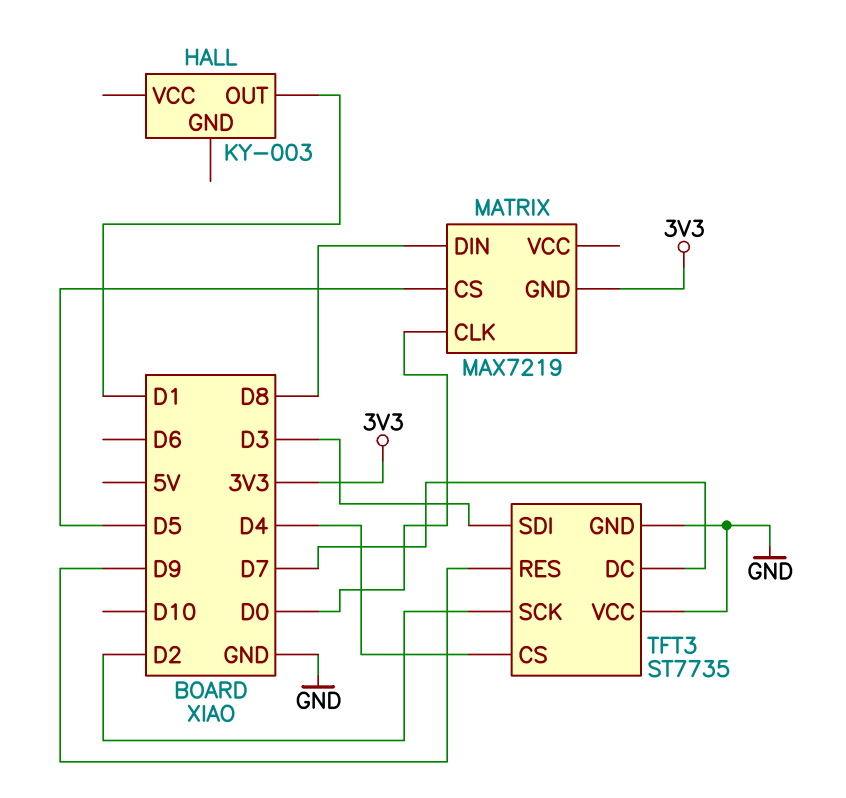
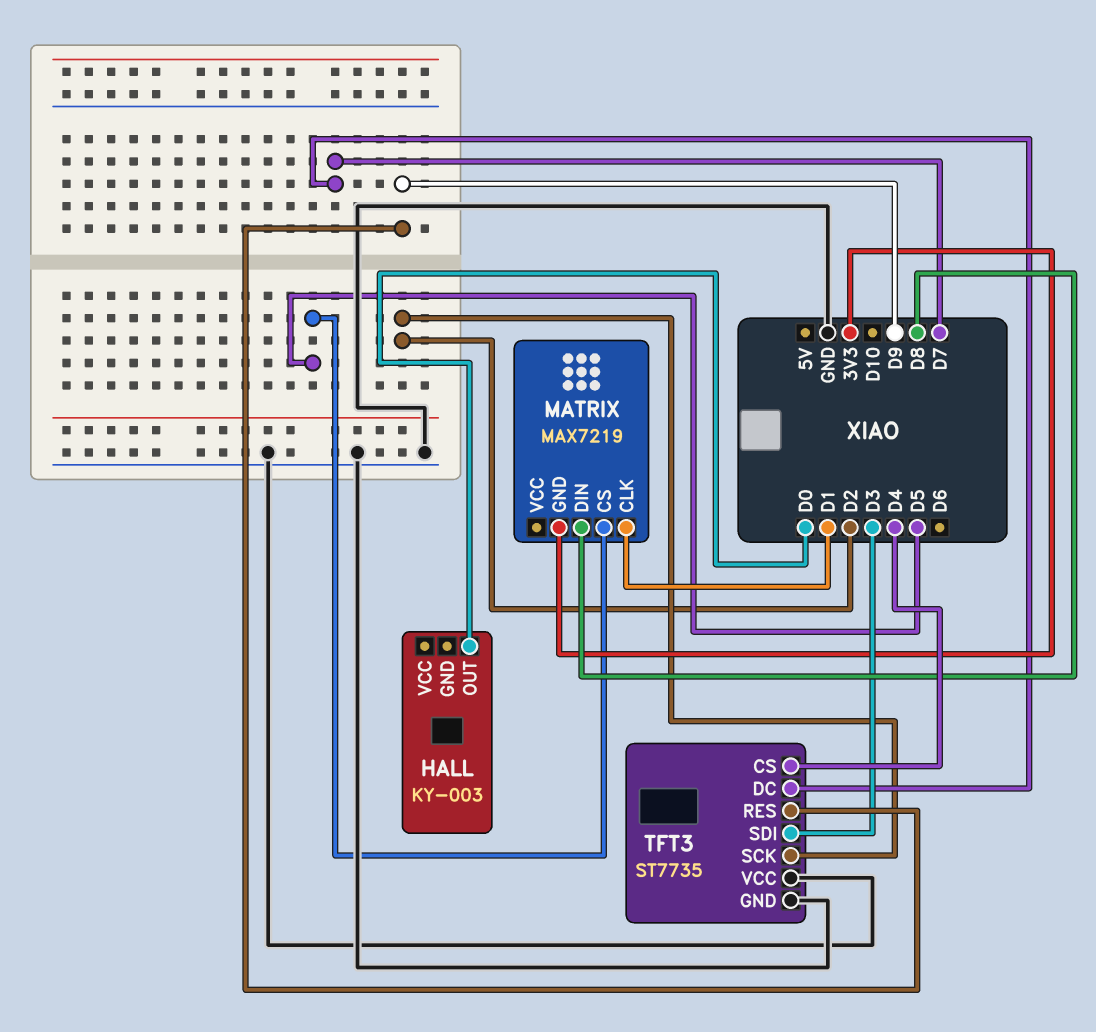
HALL pin OUT: D1 -> D0
MATRIX pin CLK: D0 -> D1

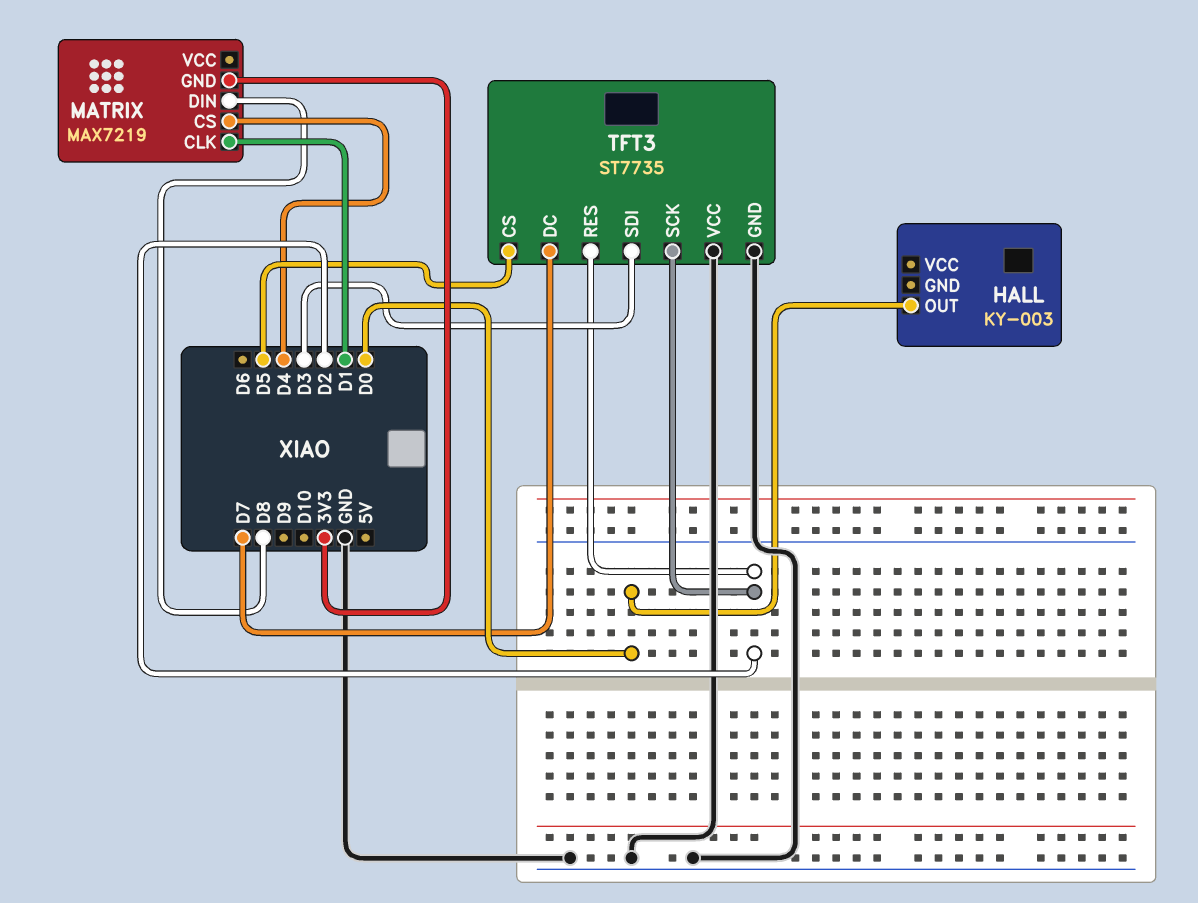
MATRIX pin CS: D5 -> D4
TFT3 pin CS: D4 -> D5
TFT3 pin RES: D9 -> D2

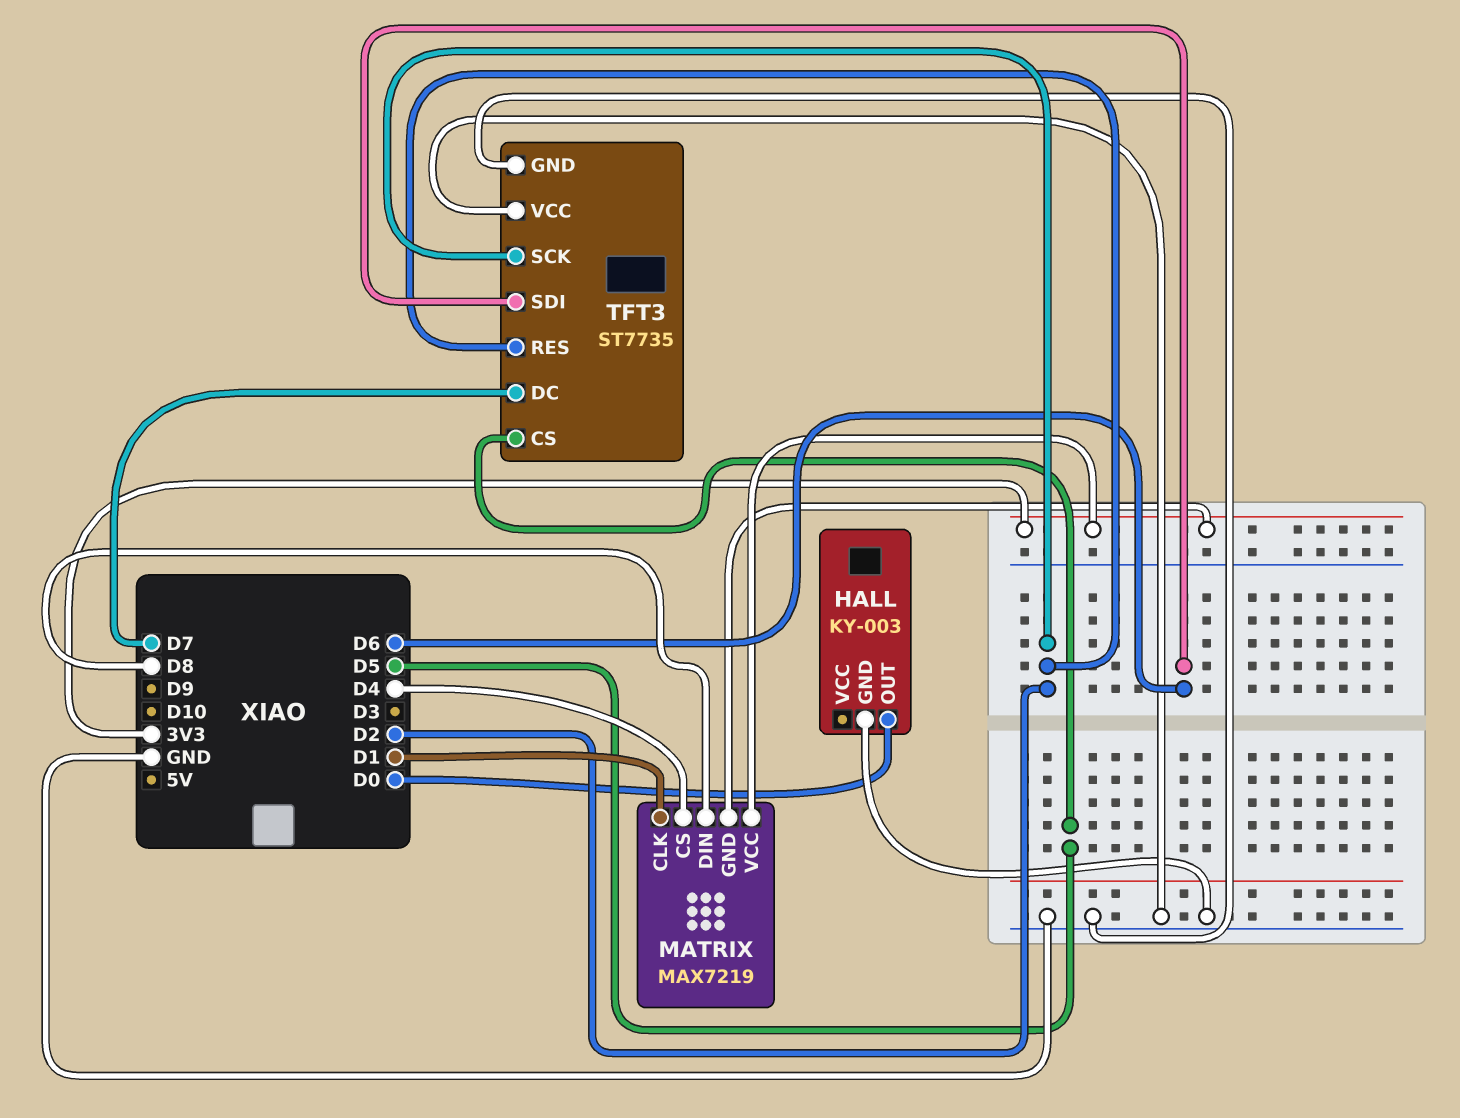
HALL pin GND: none -> GND
MATRIX pin VCC: none -> 3V3
TFT3 pin SDI: D3 -> D6

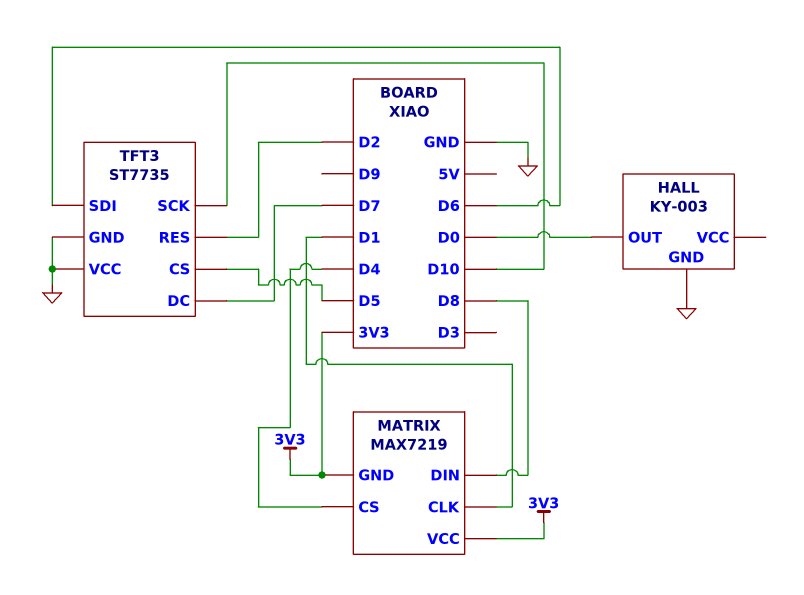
TFT3 pin SCK: D2 -> D10

